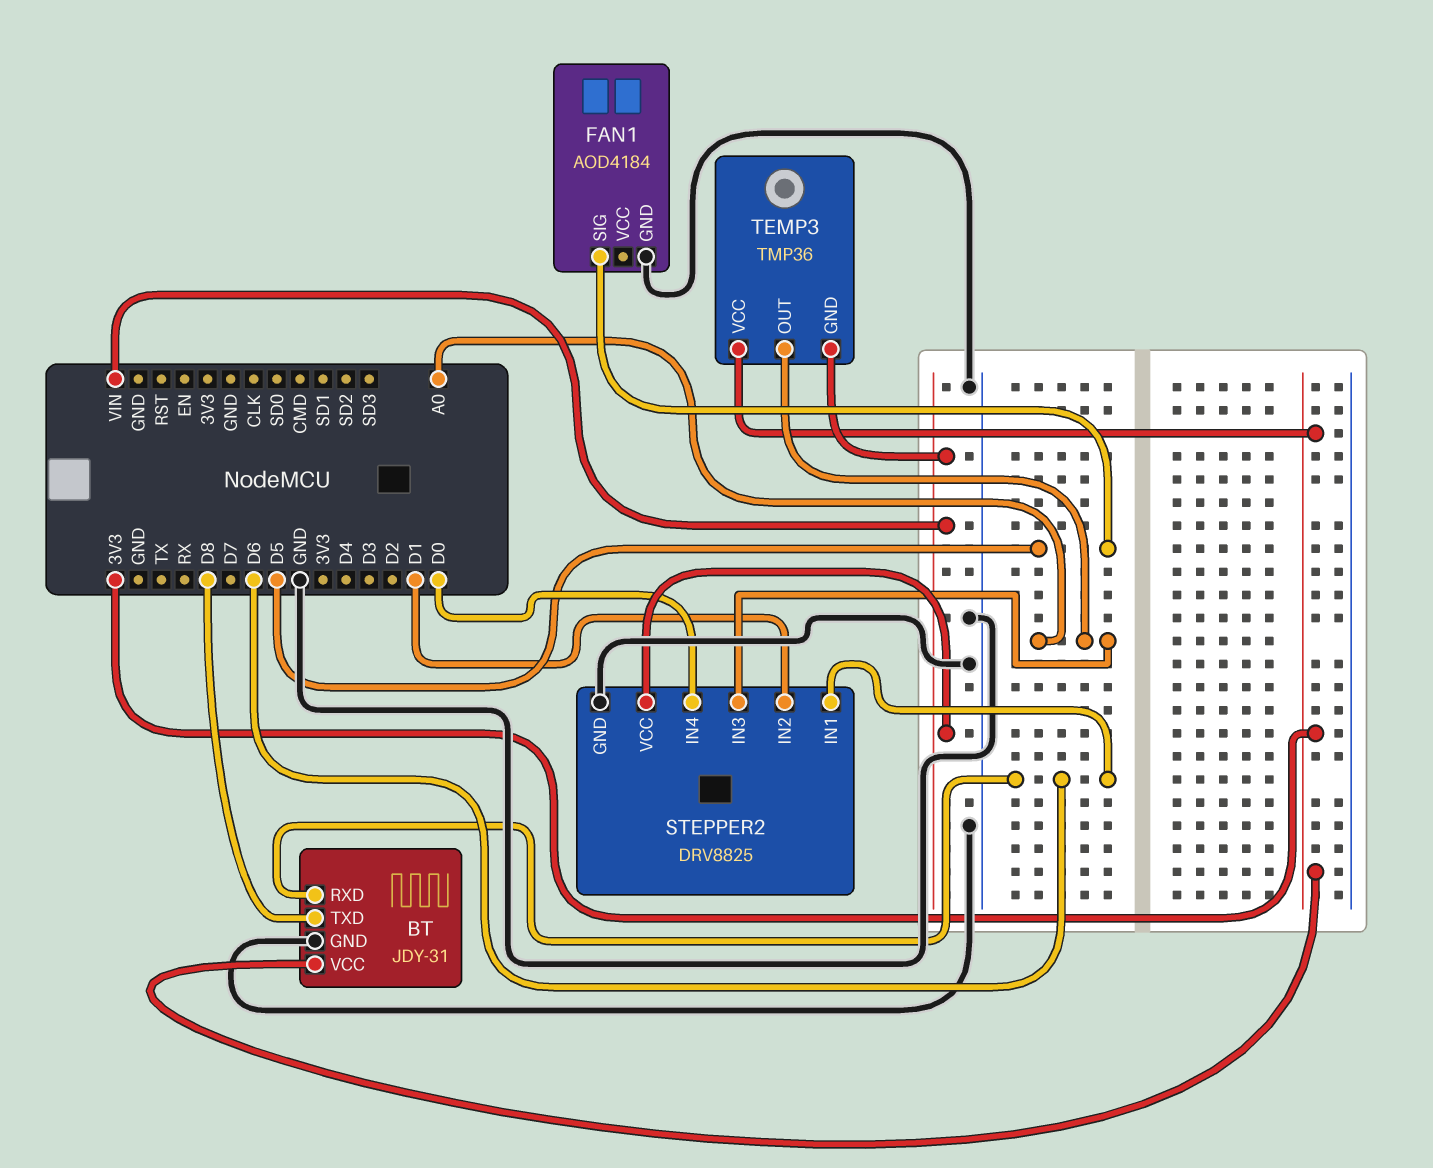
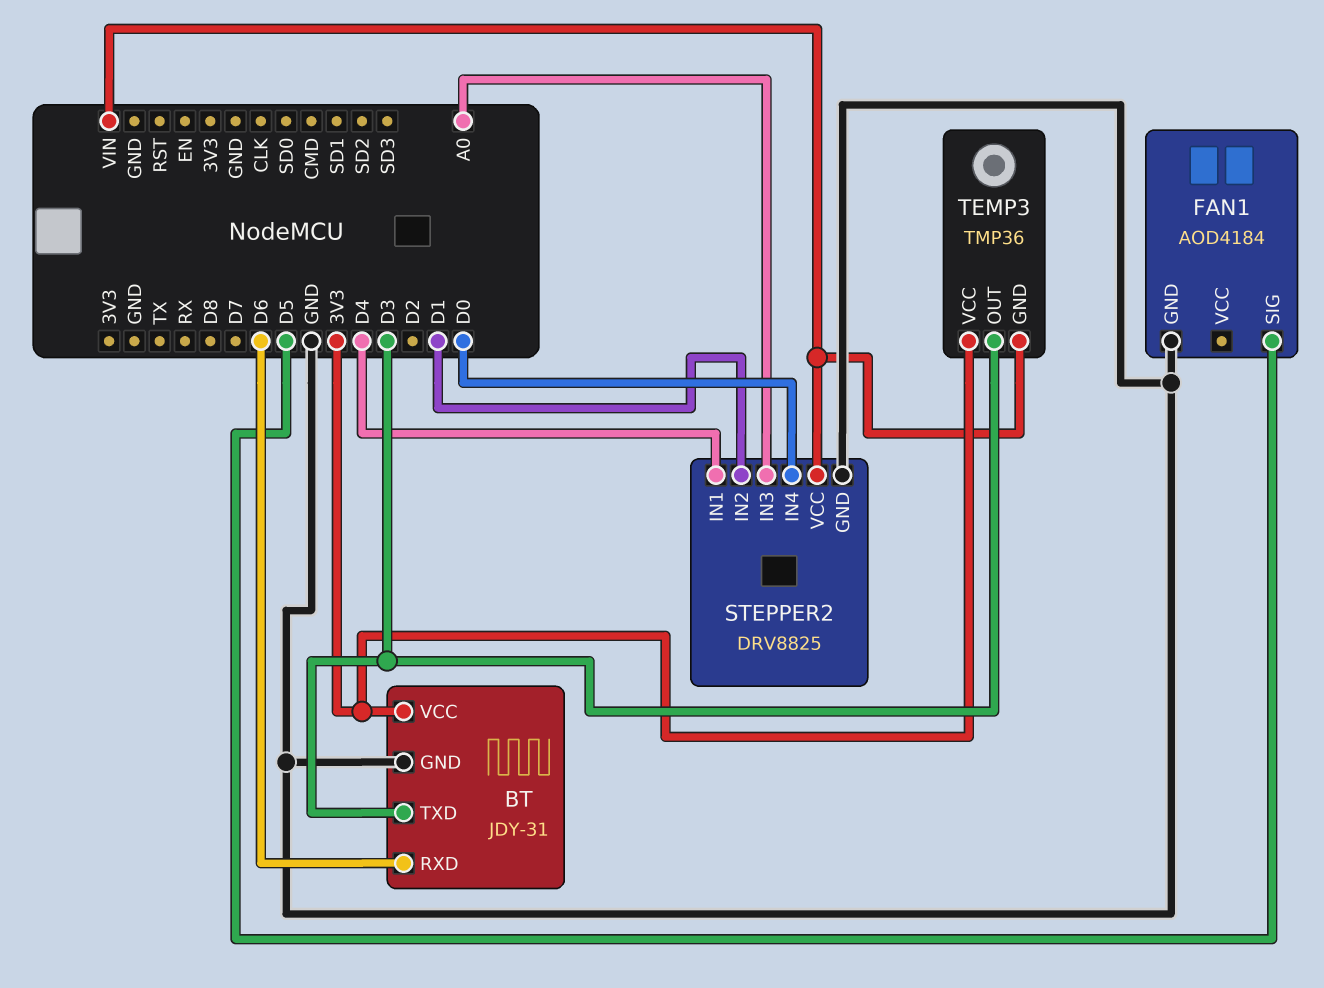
BT pin TXD: D8 -> D3
STEPPER2 pin IN1: D6 -> D4
TEMP3 pin OUT: A0 -> D3

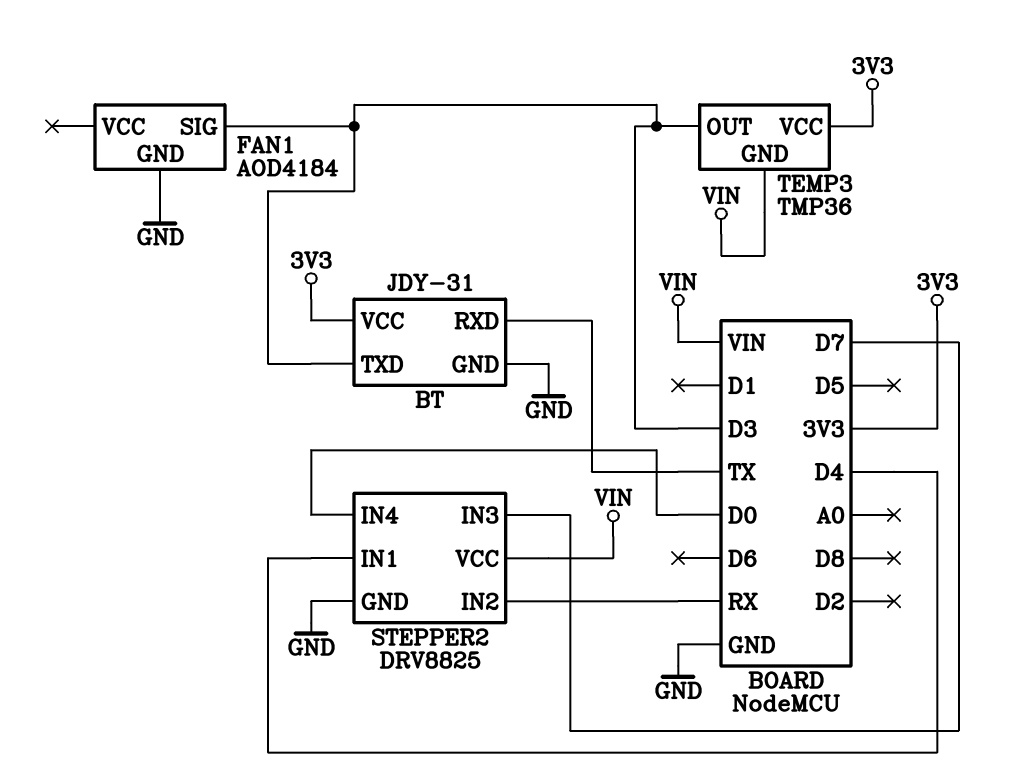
BT pin RXD: D6 -> TX
FAN1 pin SIG: D5 -> D3
STEPPER2 pin IN2: D1 -> RX
STEPPER2 pin IN3: A0 -> D7

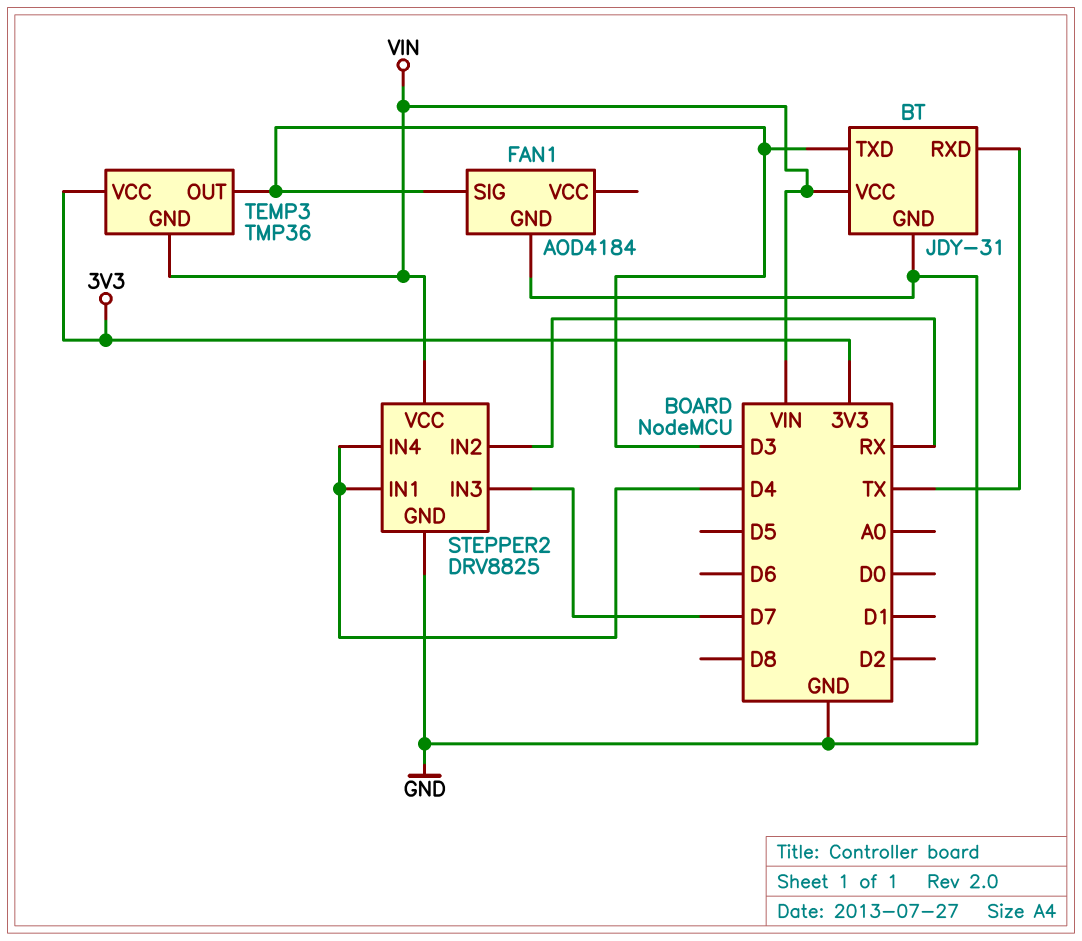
BT pin VCC: 3V3 -> VIN
STEPPER2 pin IN4: D0 -> D4

